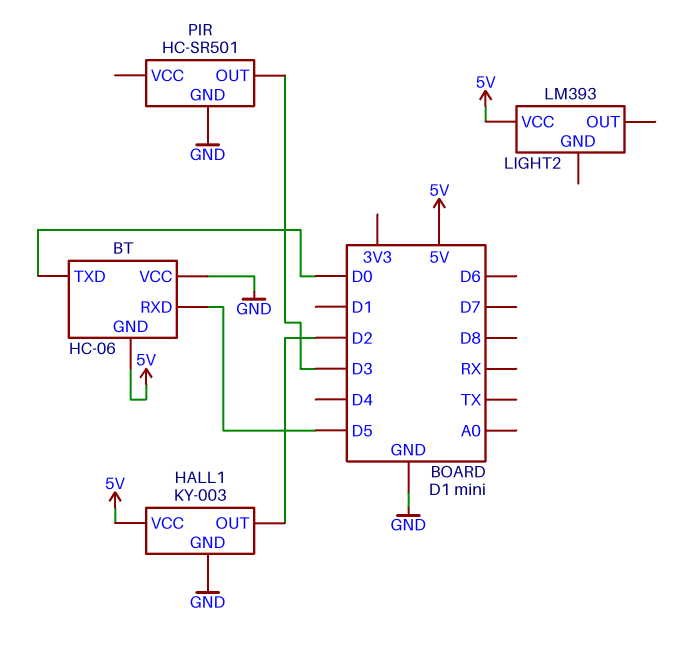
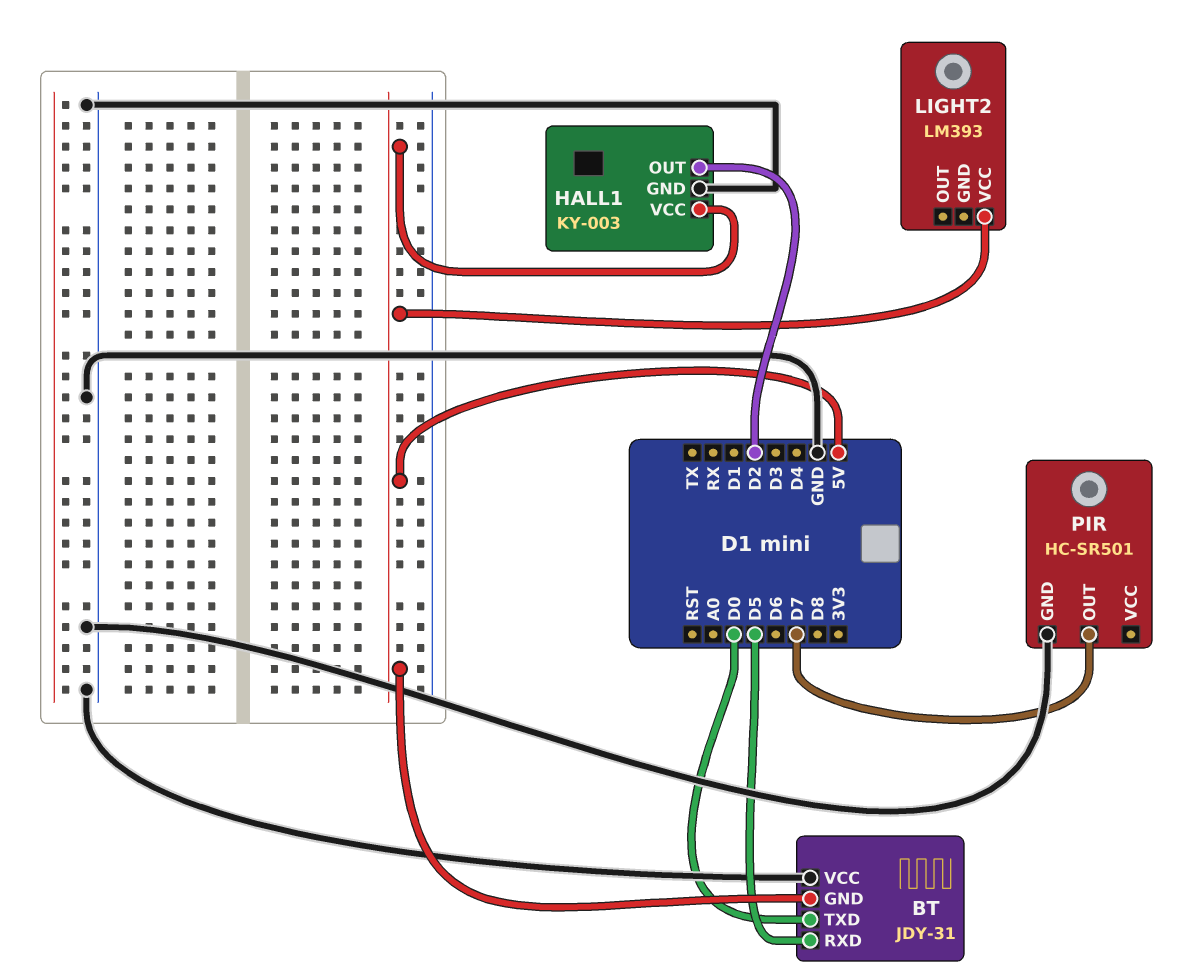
BT: HC-06 -> JDY-31
PIR pin OUT: D3 -> D7

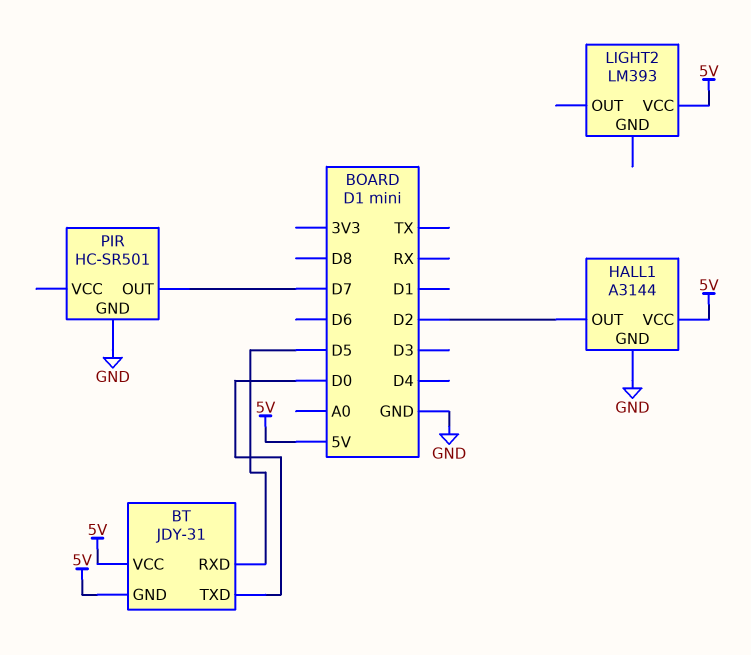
BT pin VCC: GND -> 5V
HALL1: KY-003 -> A3144

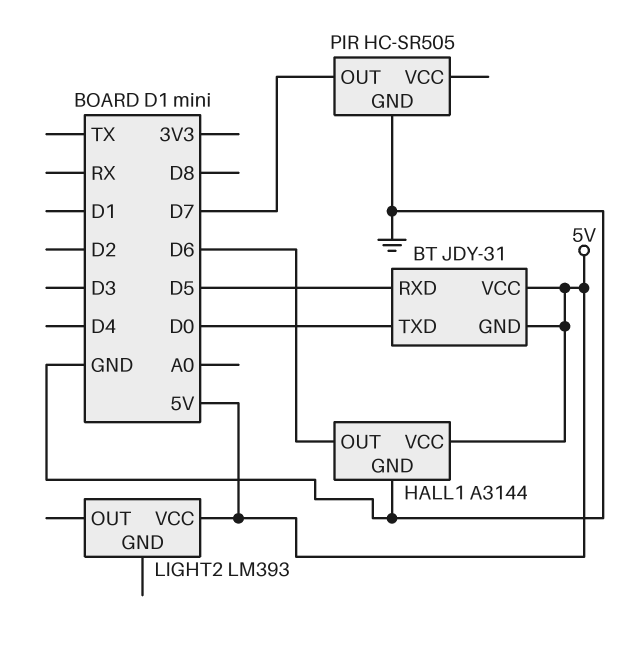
HALL1 pin OUT: D2 -> D6
PIR: HC-SR501 -> HC-SR505

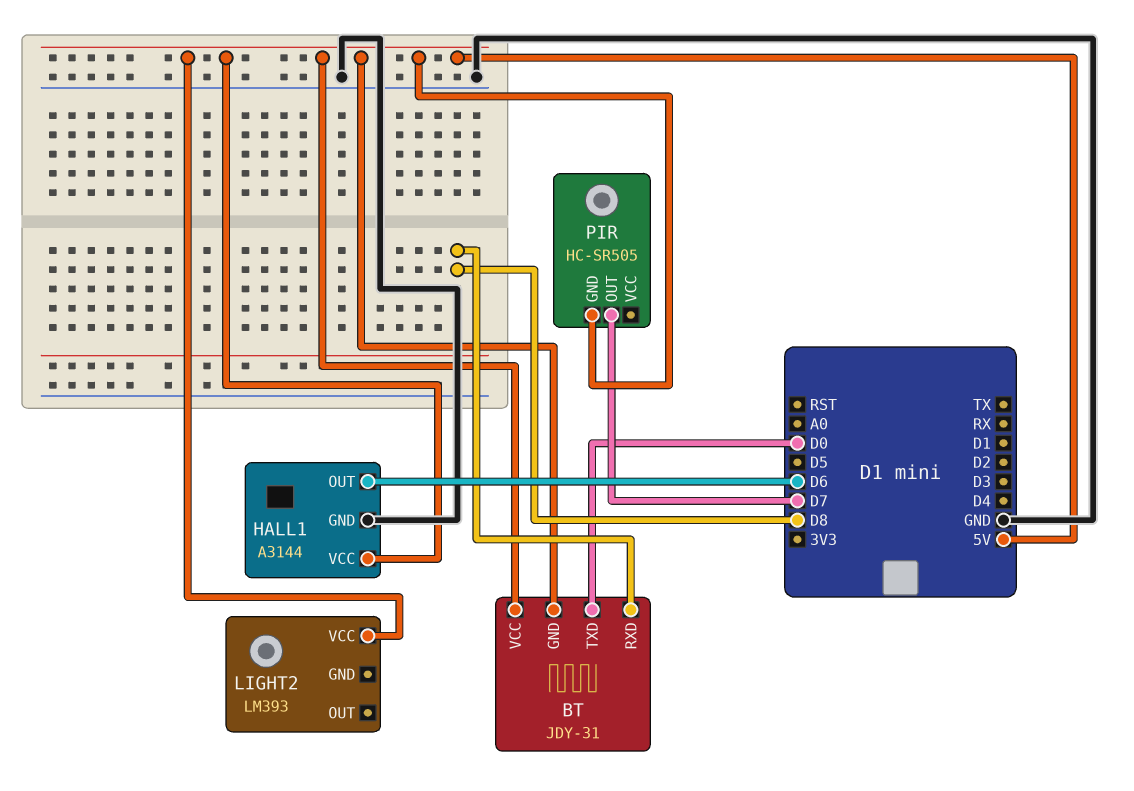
BT pin RXD: D5 -> D8
PIR pin GND: GND -> 5V

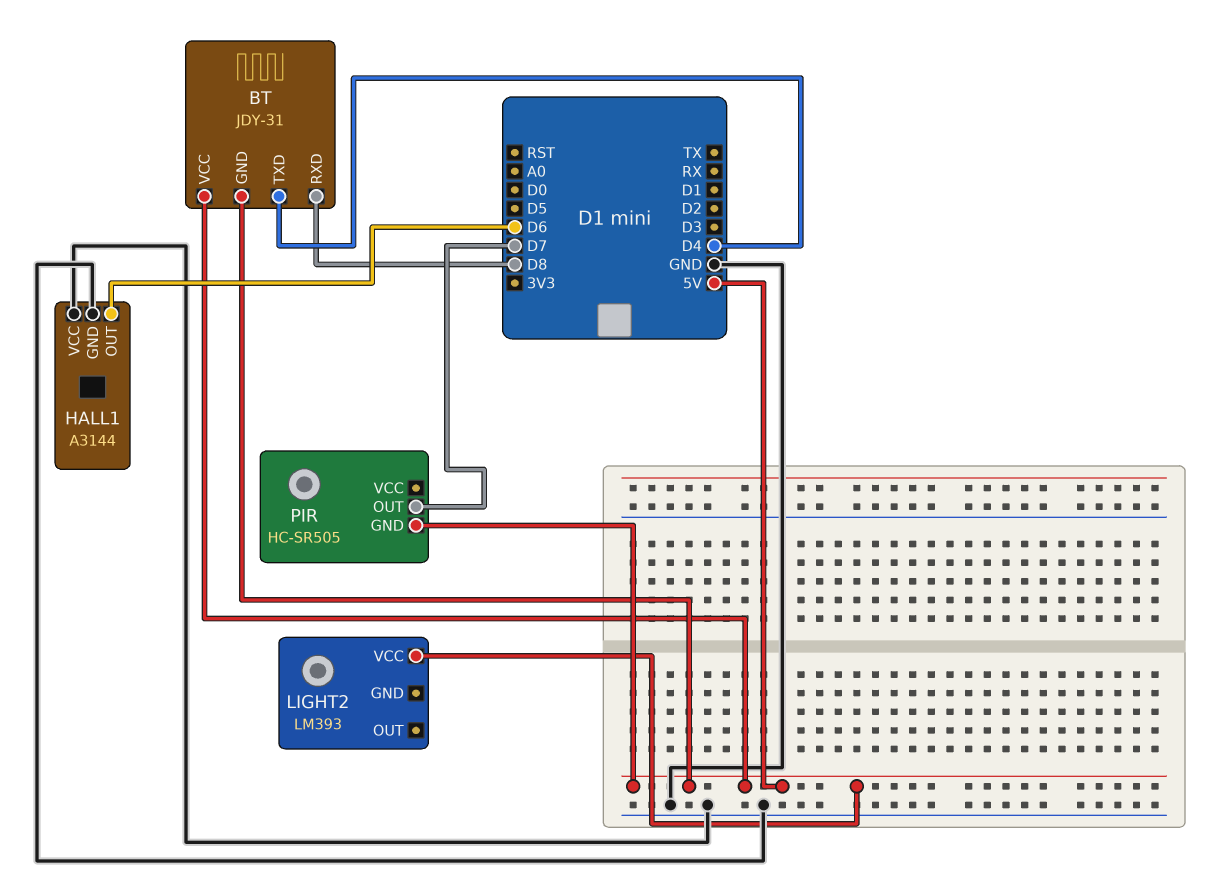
BT pin TXD: D0 -> D4
HALL1 pin VCC: 5V -> GND

